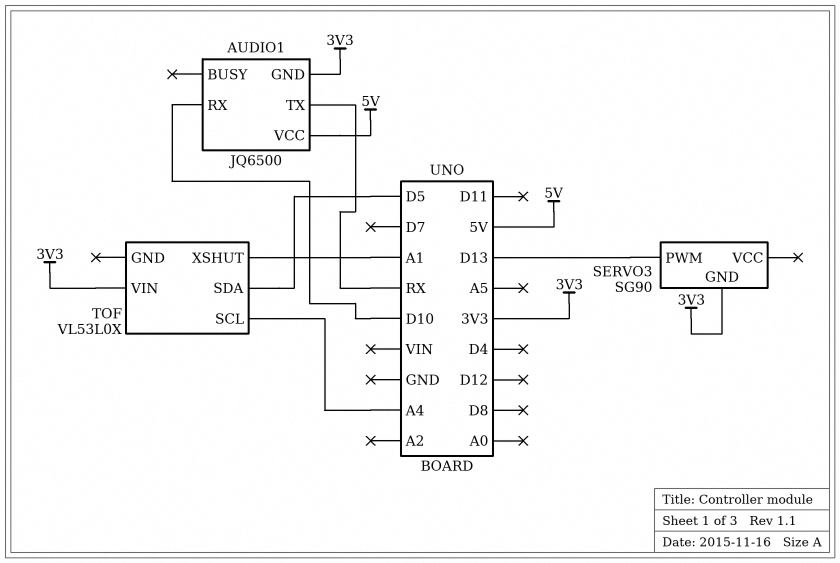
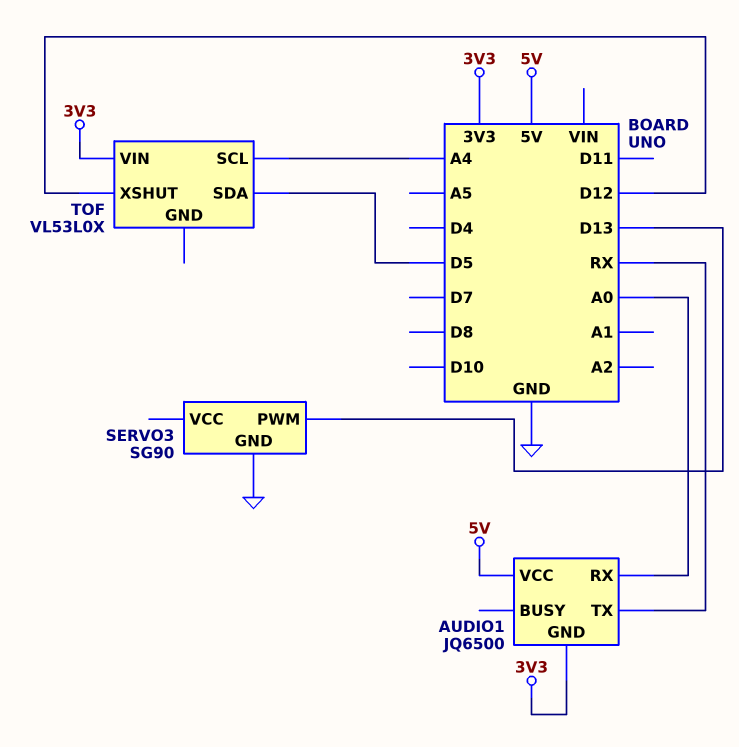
AUDIO1 pin RX: D10 -> A0
SERVO3 pin GND: 3V3 -> GND
TOF pin XSHUT: A1 -> D12

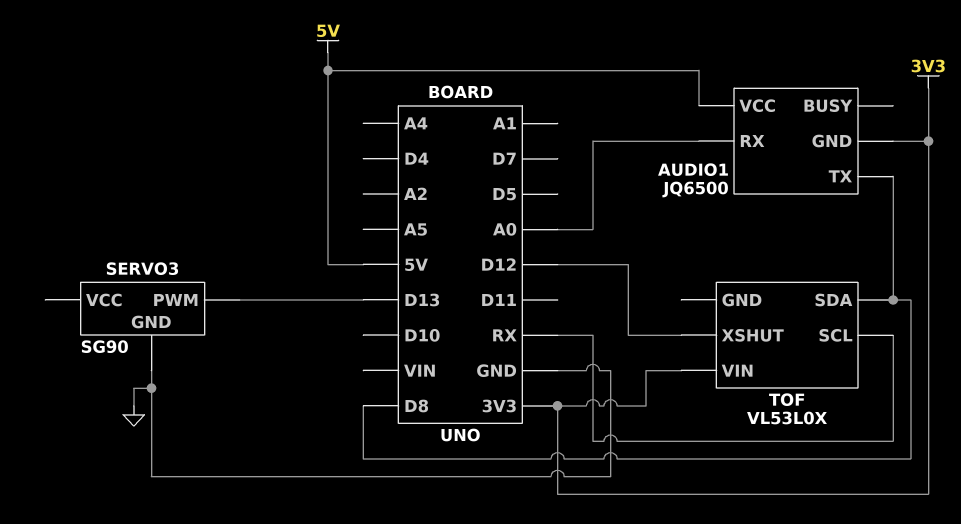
AUDIO1 pin TX: RX -> D8
TOF pin SCL: A4 -> RX
TOF pin SDA: D5 -> D8

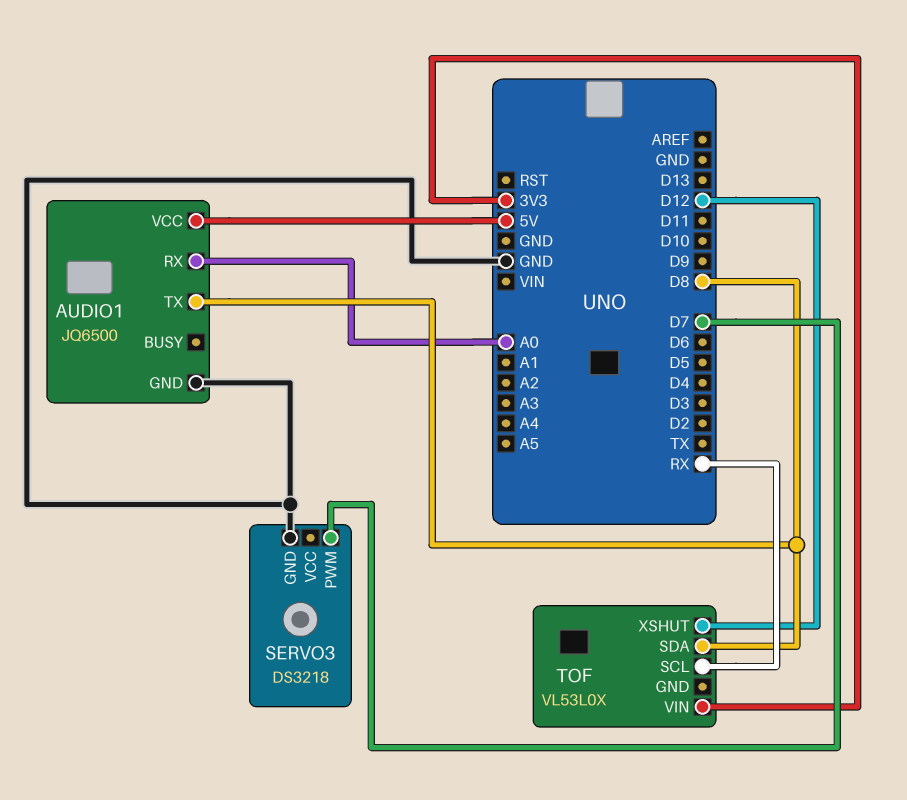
AUDIO1 pin GND: 3V3 -> GND
SERVO3: SG90 -> DS3218
SERVO3 pin PWM: D13 -> D7

